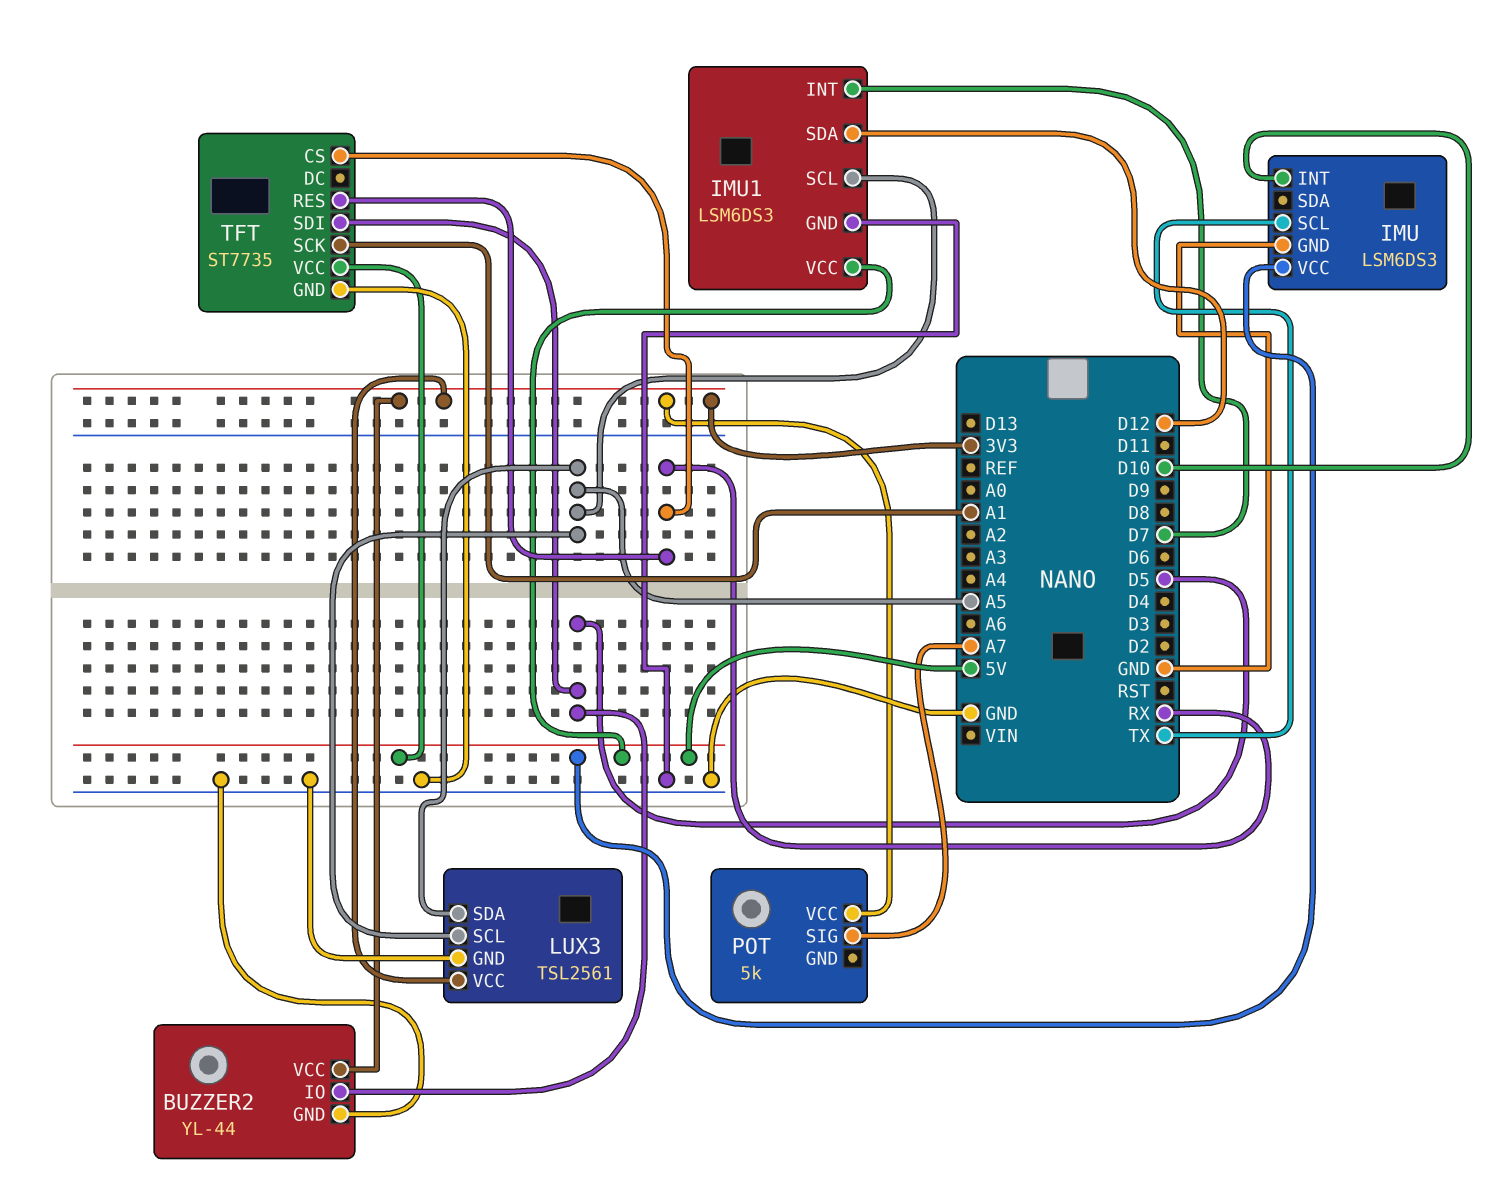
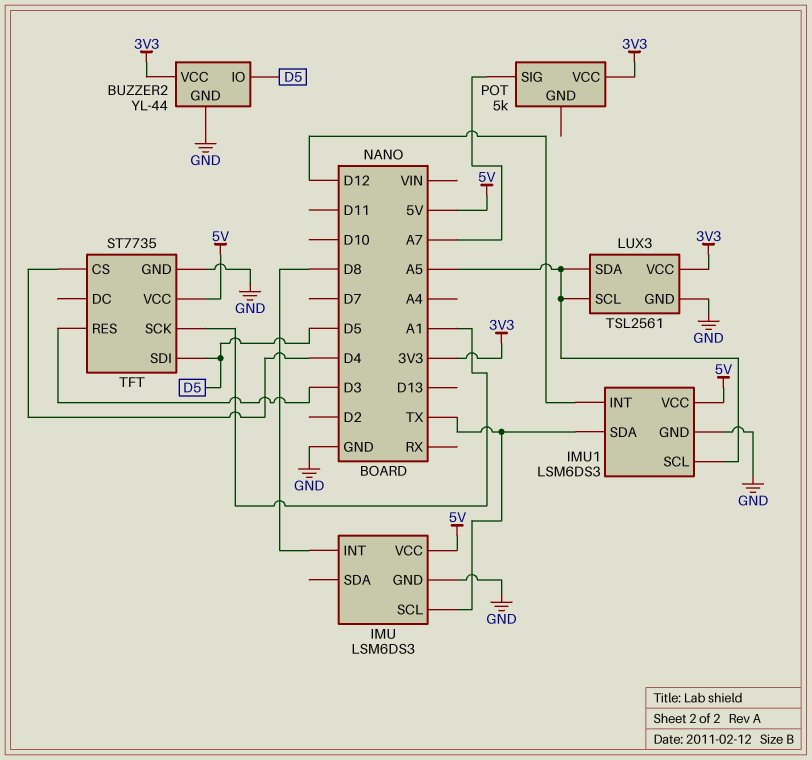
IMU pin INT: D10 -> D8
IMU1 pin INT: D7 -> D12
IMU1 pin SDA: D12 -> TX
TFT pin CS: RX -> D4
TFT pin RES: RX -> D3

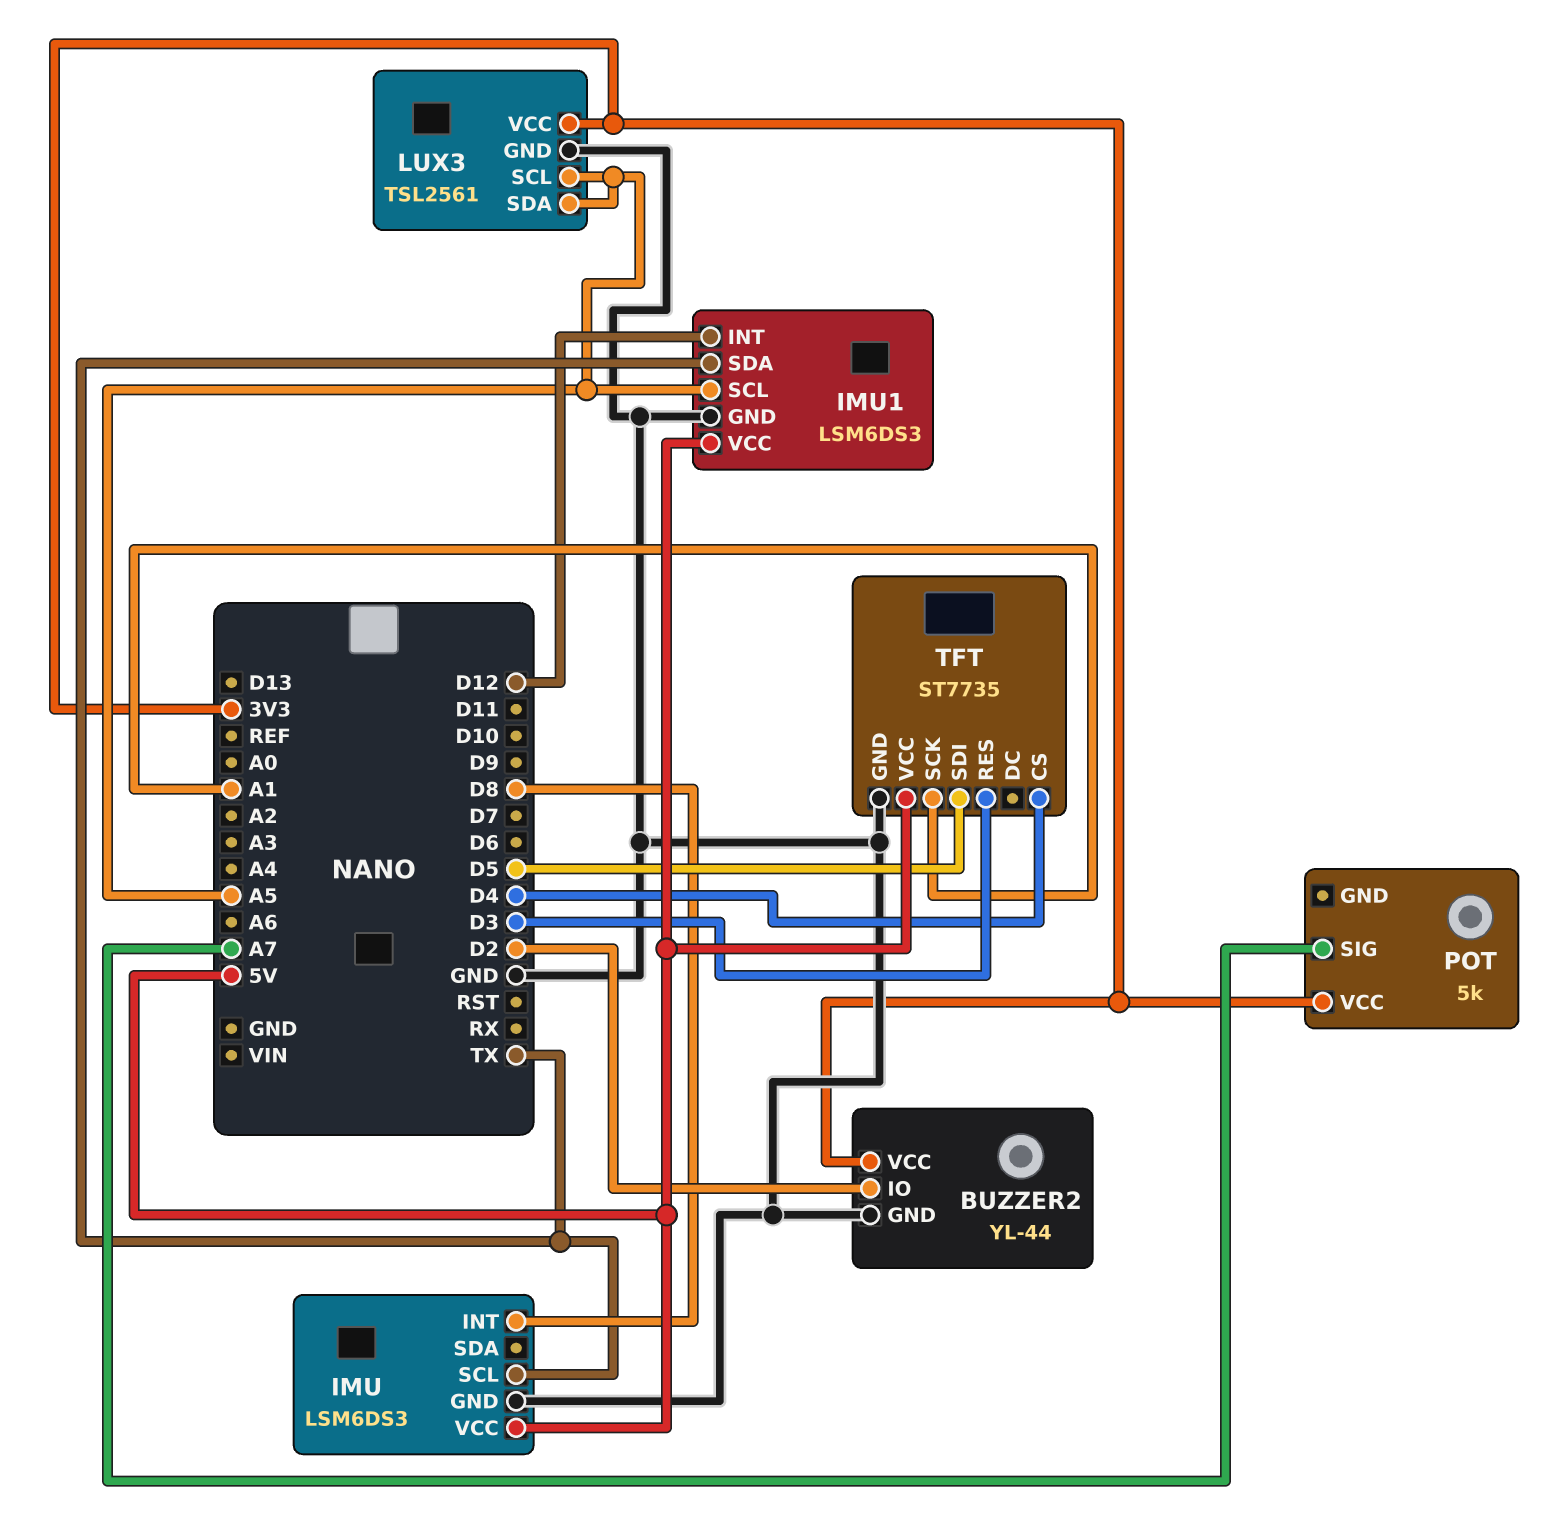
BUZZER2 pin IO: D5 -> D2

